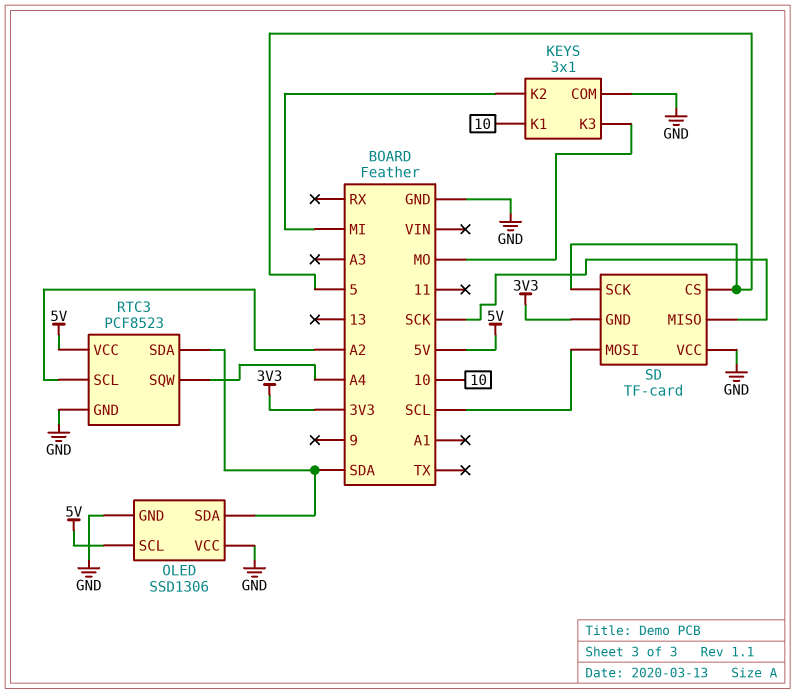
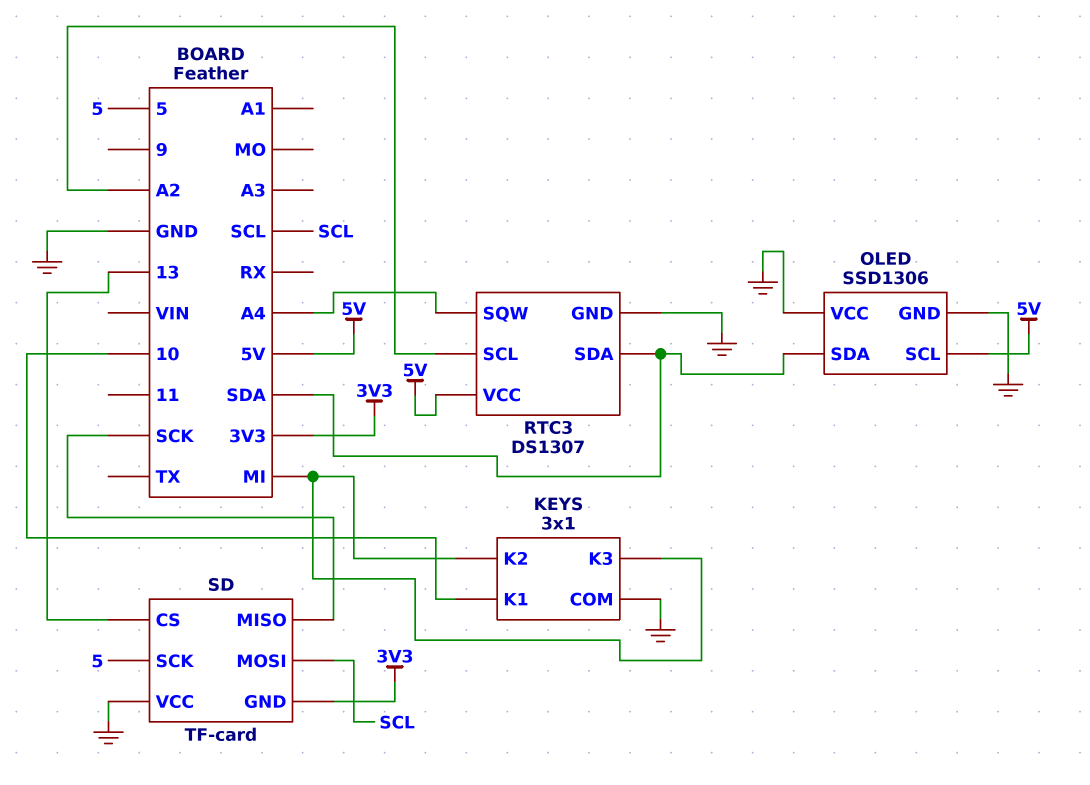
KEYS pin K3: MO -> MI
RTC3: PCF8523 -> DS1307
SD pin CS: 5 -> 13

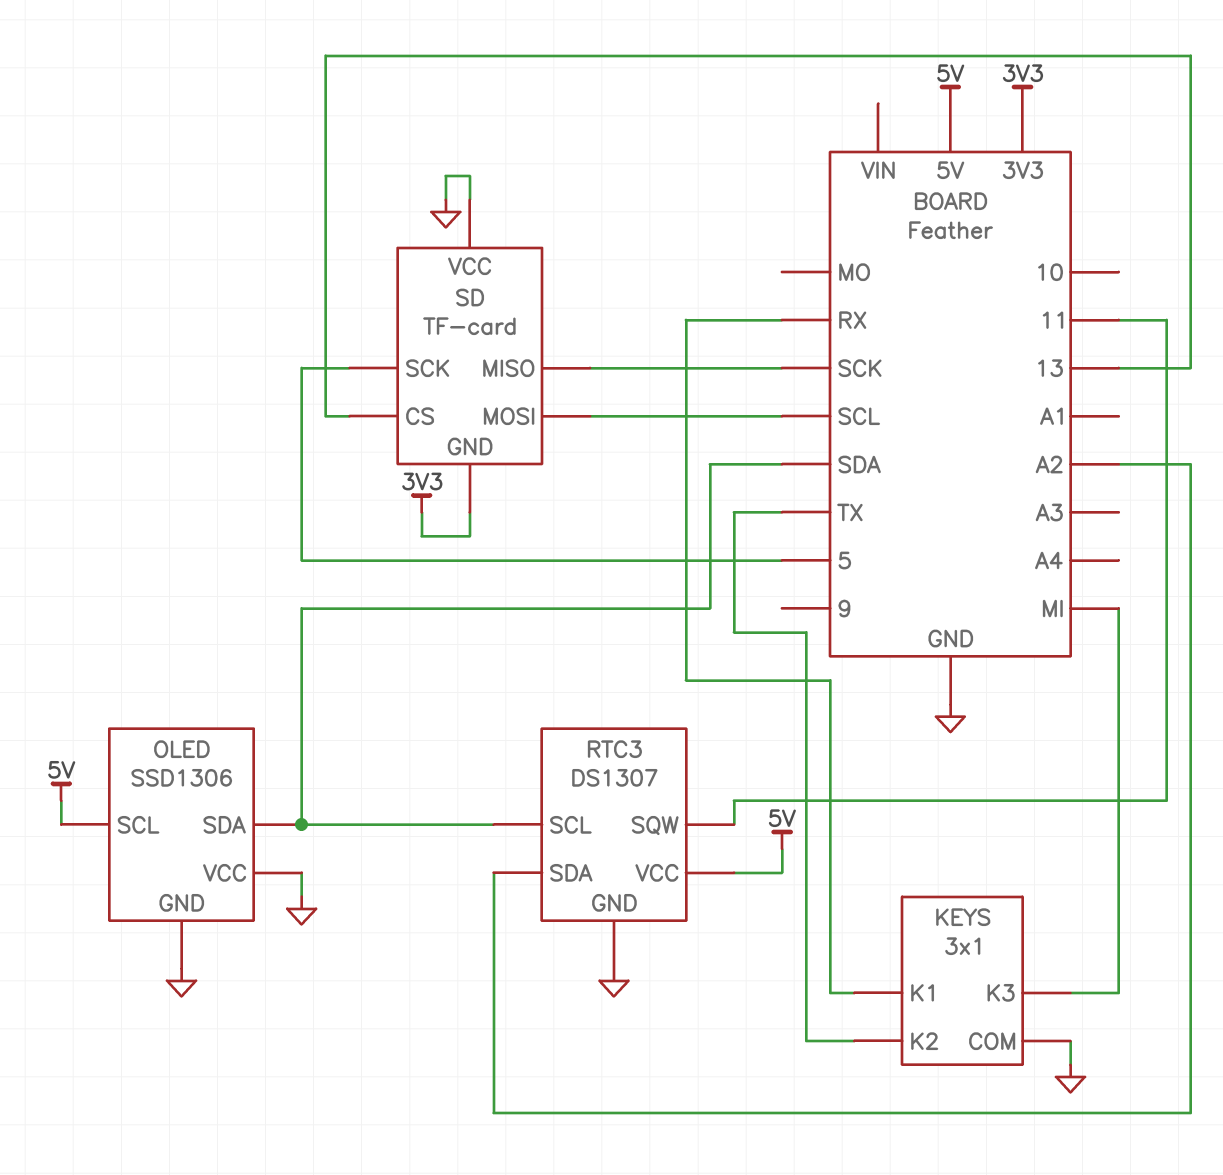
KEYS pin K1: 10 -> RX
KEYS pin K2: MI -> TX
RTC3 pin SCL: A2 -> SDA
RTC3 pin SDA: SDA -> A2
RTC3 pin SQW: A4 -> 11

